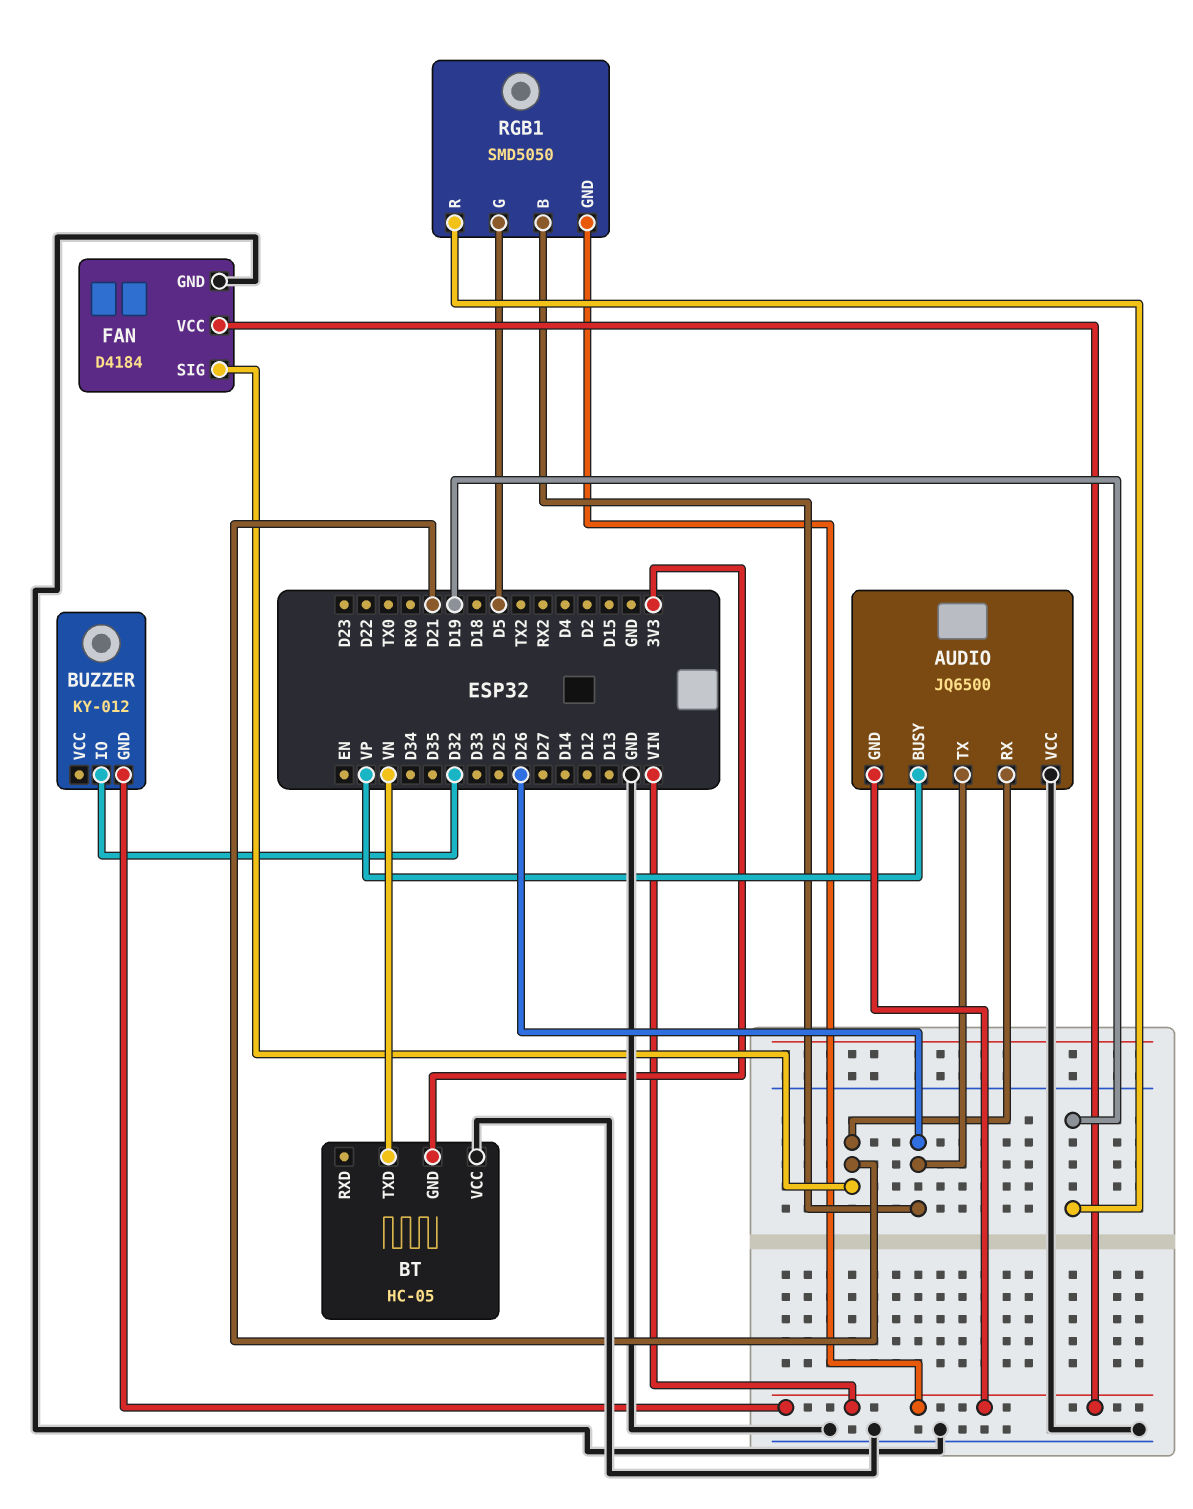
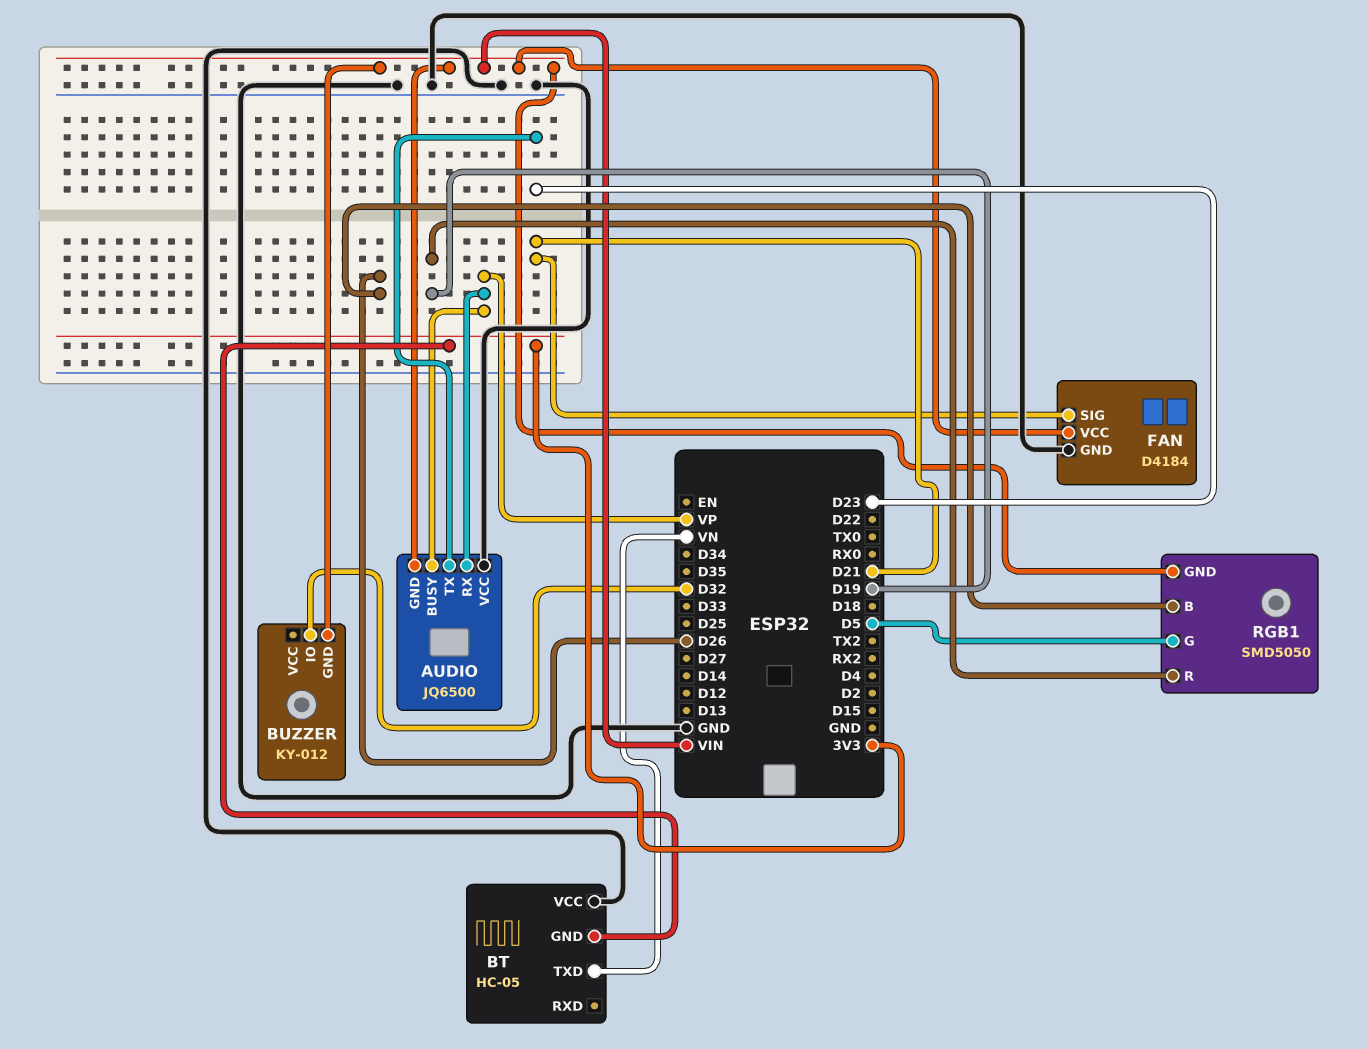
AUDIO pin RX: D21 -> VP
AUDIO pin TX: D26 -> D23

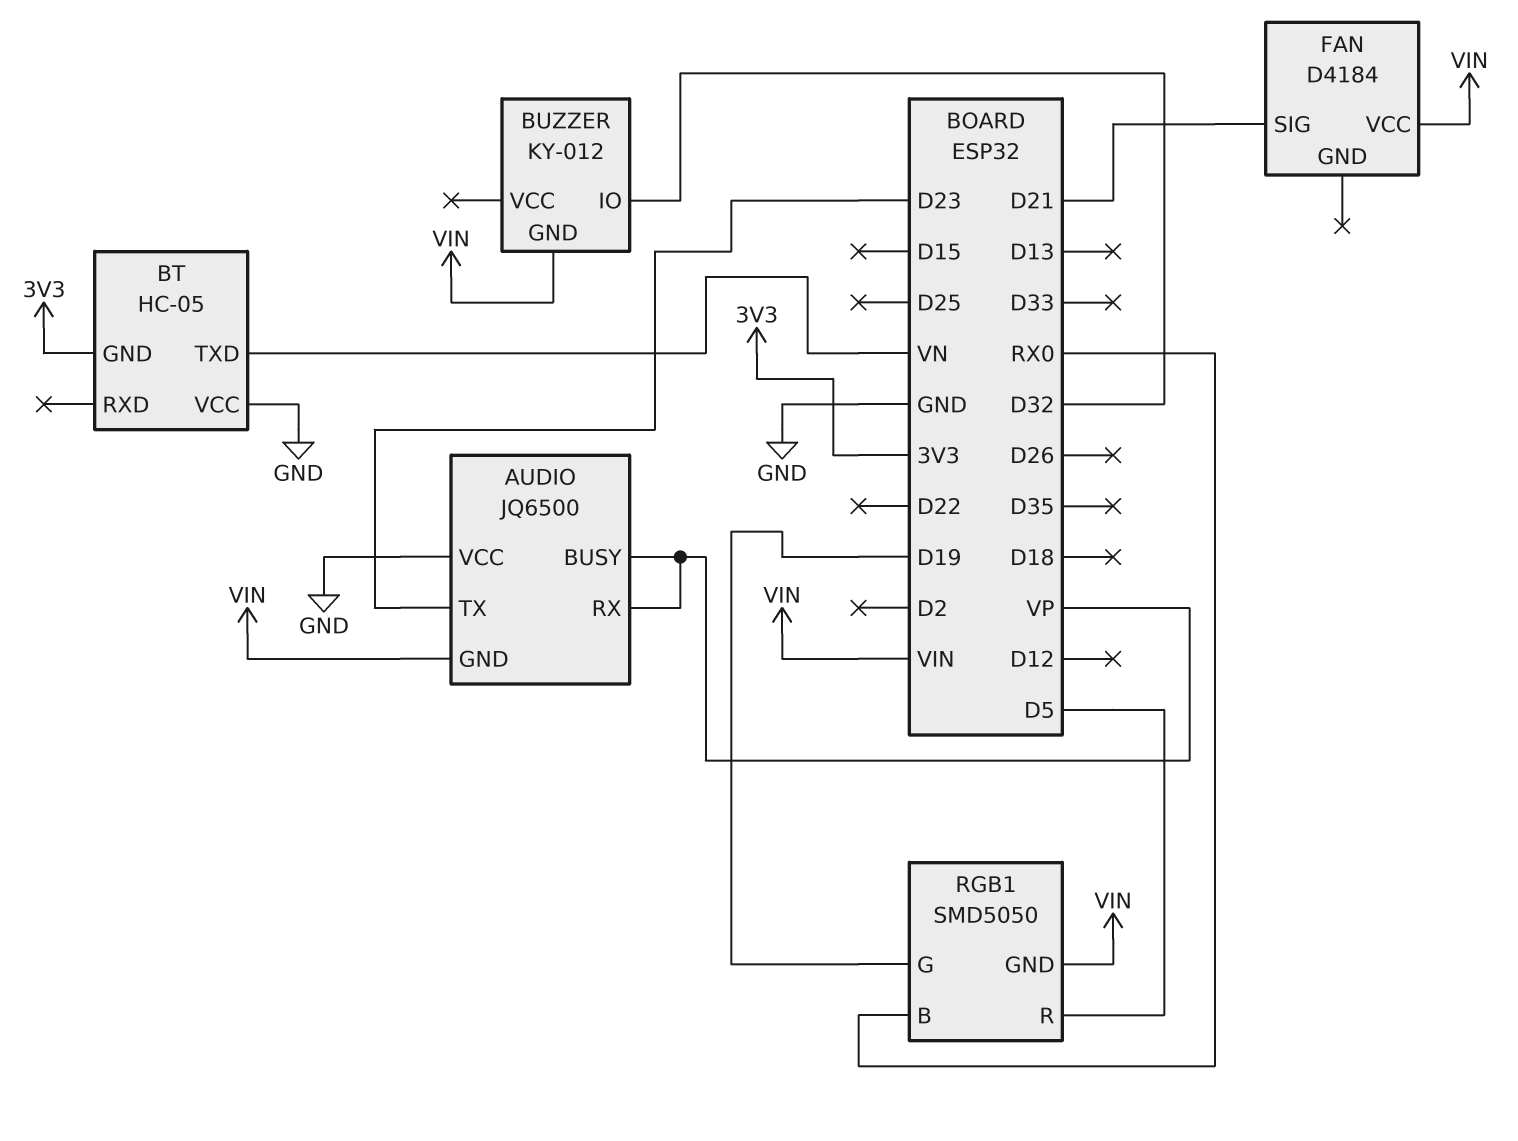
FAN pin GND: GND -> none
RGB1 pin B: D26 -> RX0
RGB1 pin G: D5 -> D19
RGB1 pin R: D19 -> D5

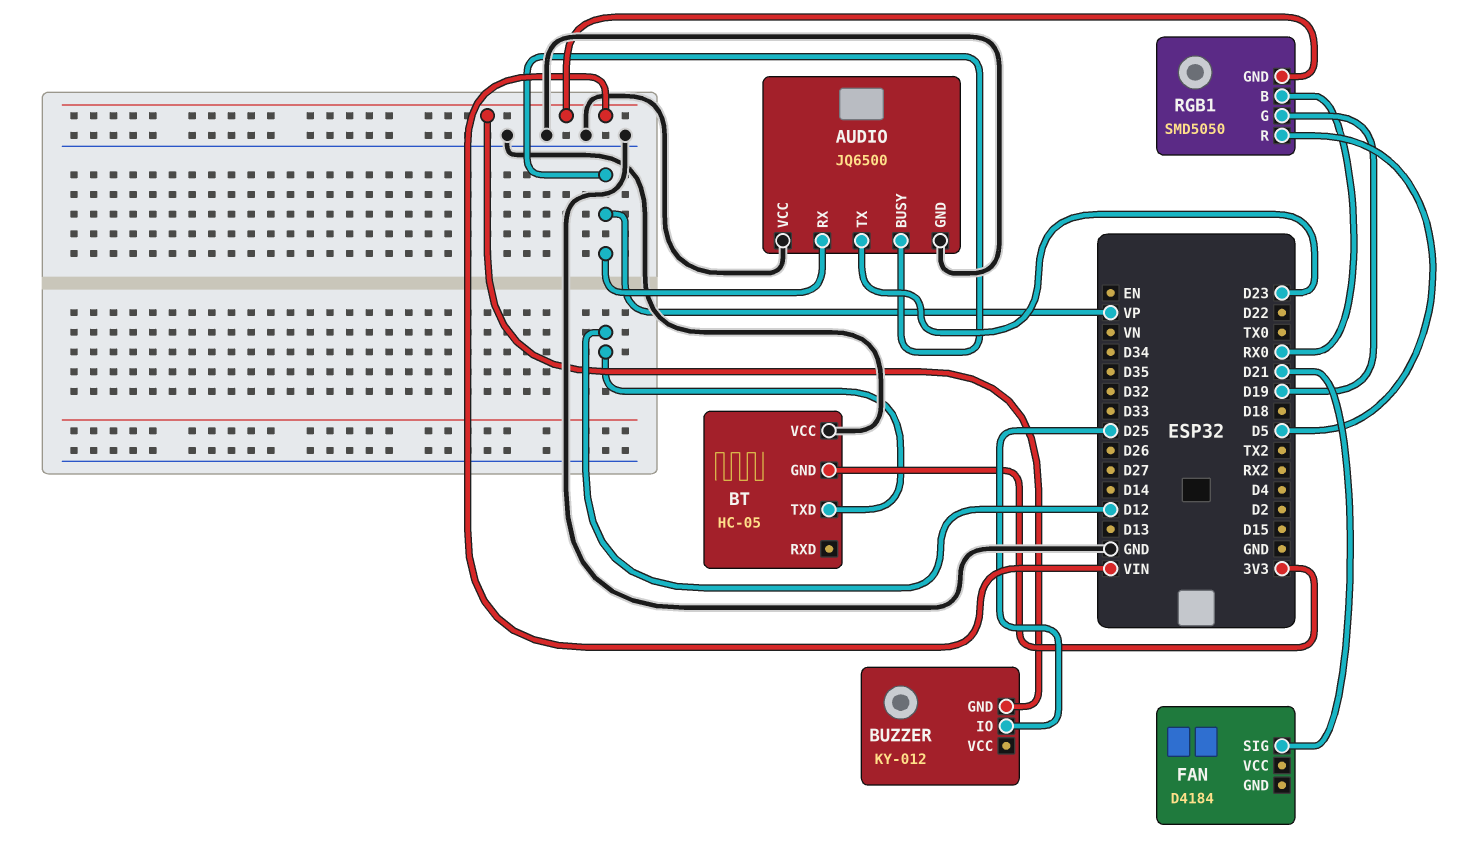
AUDIO pin GND: VIN -> GND
BT pin TXD: VN -> D12
BUZZER pin IO: D32 -> D25
FAN pin VCC: VIN -> none

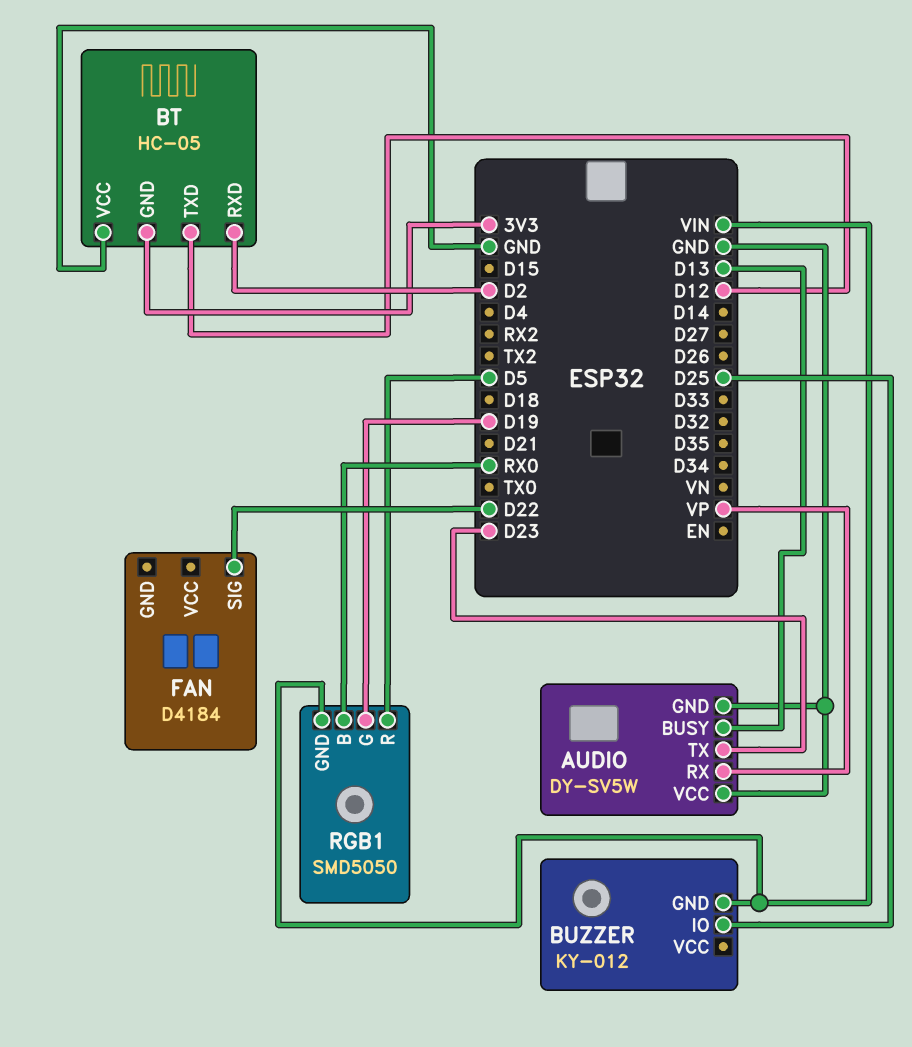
AUDIO: JQ6500 -> DY-SV5W
AUDIO pin BUSY: VP -> D13
BT pin RXD: none -> D2
FAN pin SIG: D21 -> D22

